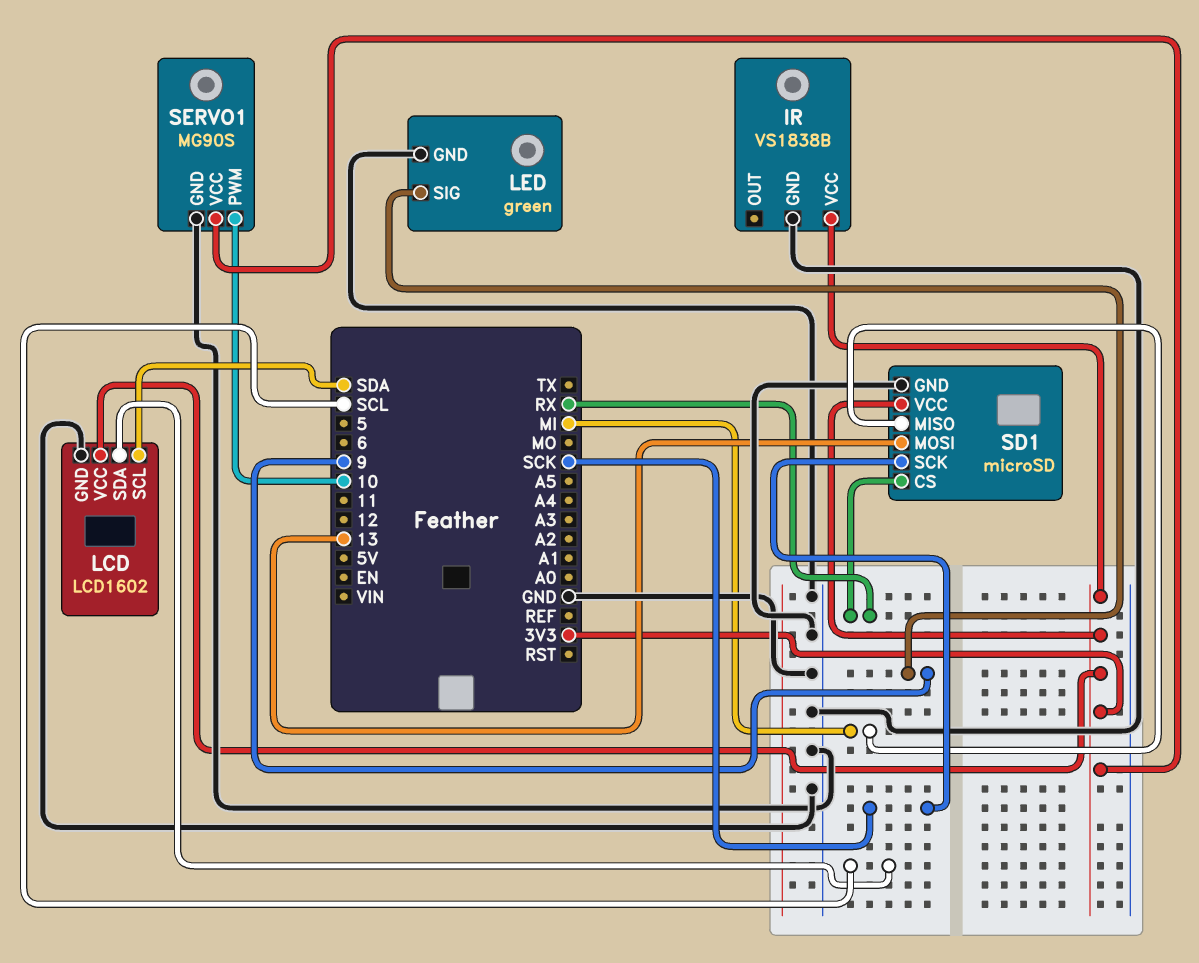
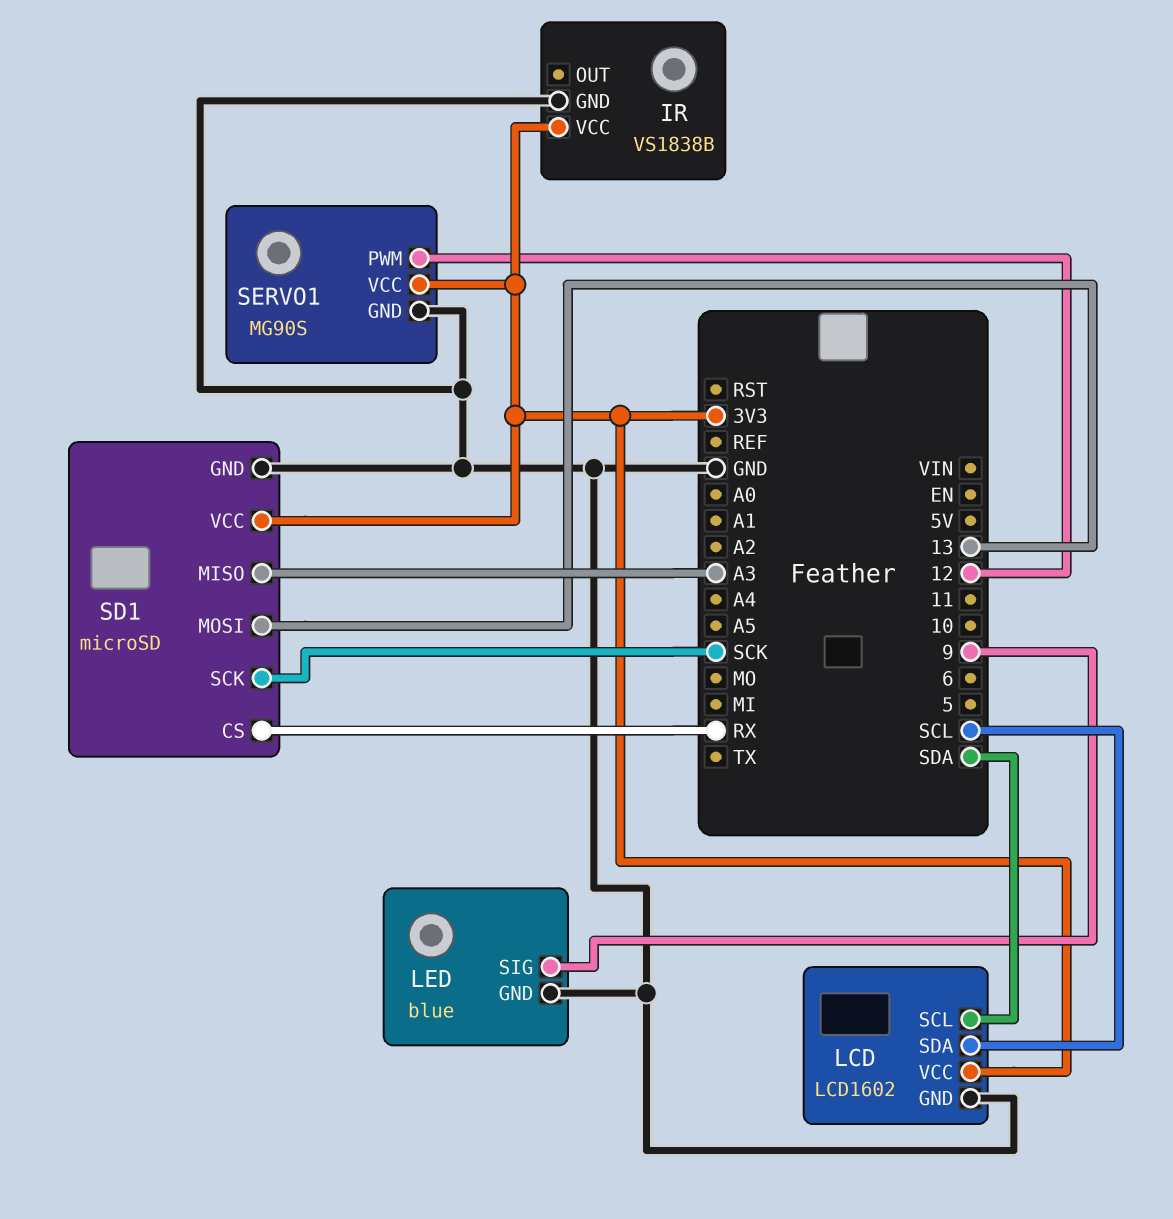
LED: green -> blue
SD1 pin MISO: MI -> A3
SERVO1 pin PWM: 10 -> 12

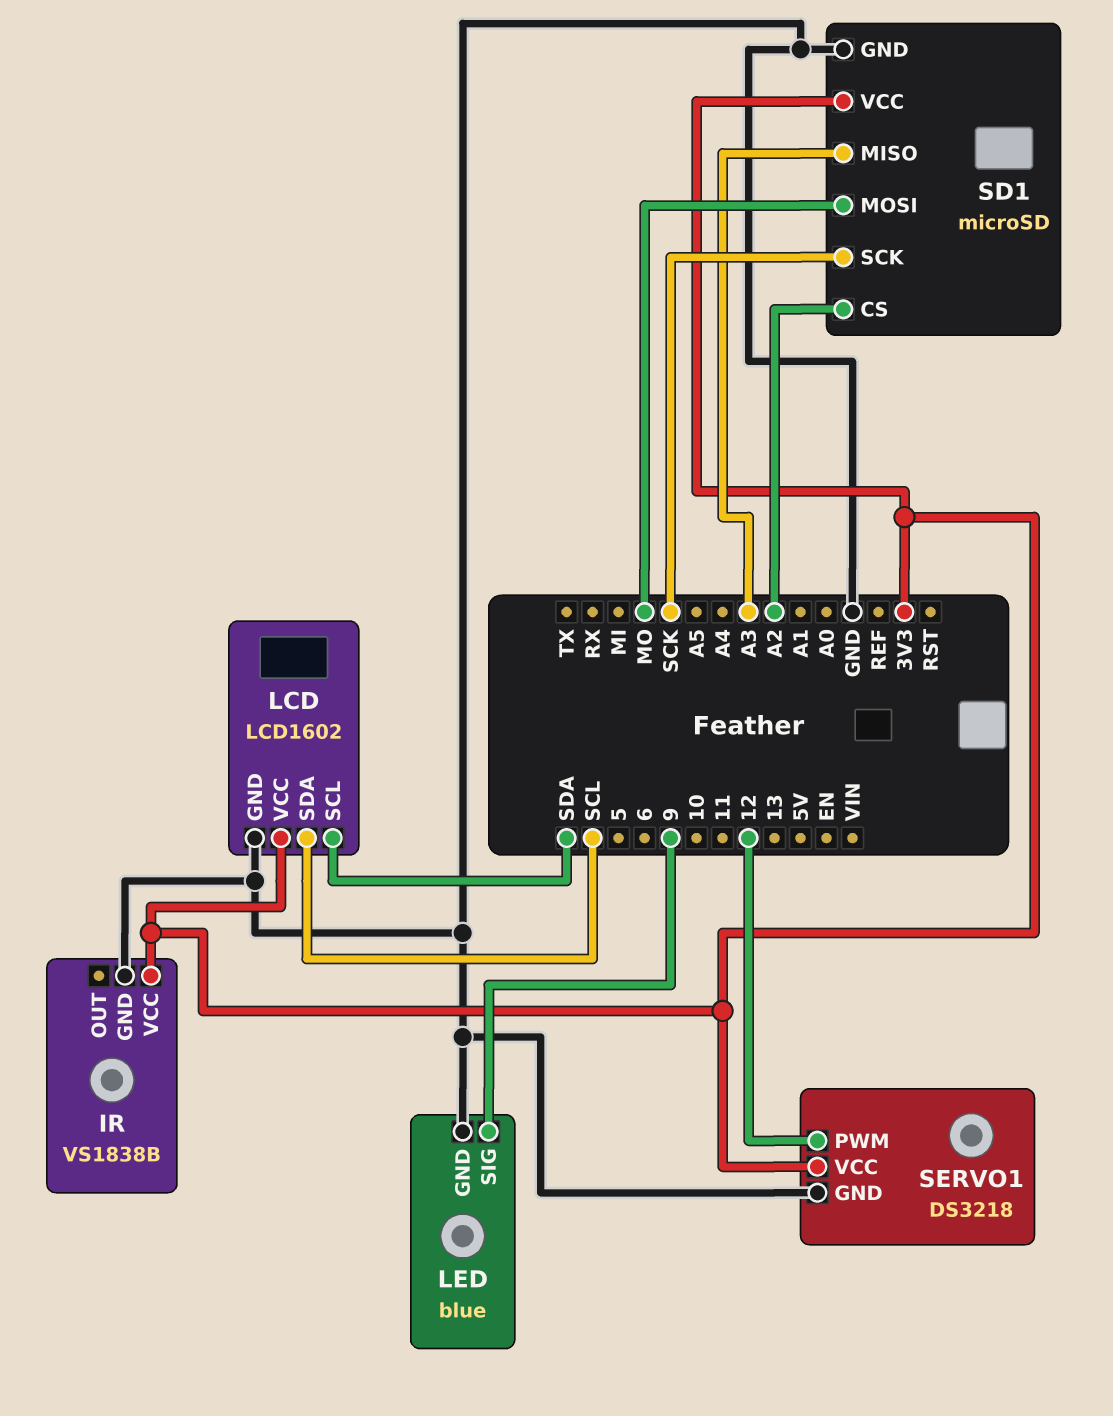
SD1 pin CS: RX -> A2
SD1 pin MOSI: 13 -> MO
SERVO1: MG90S -> DS3218

